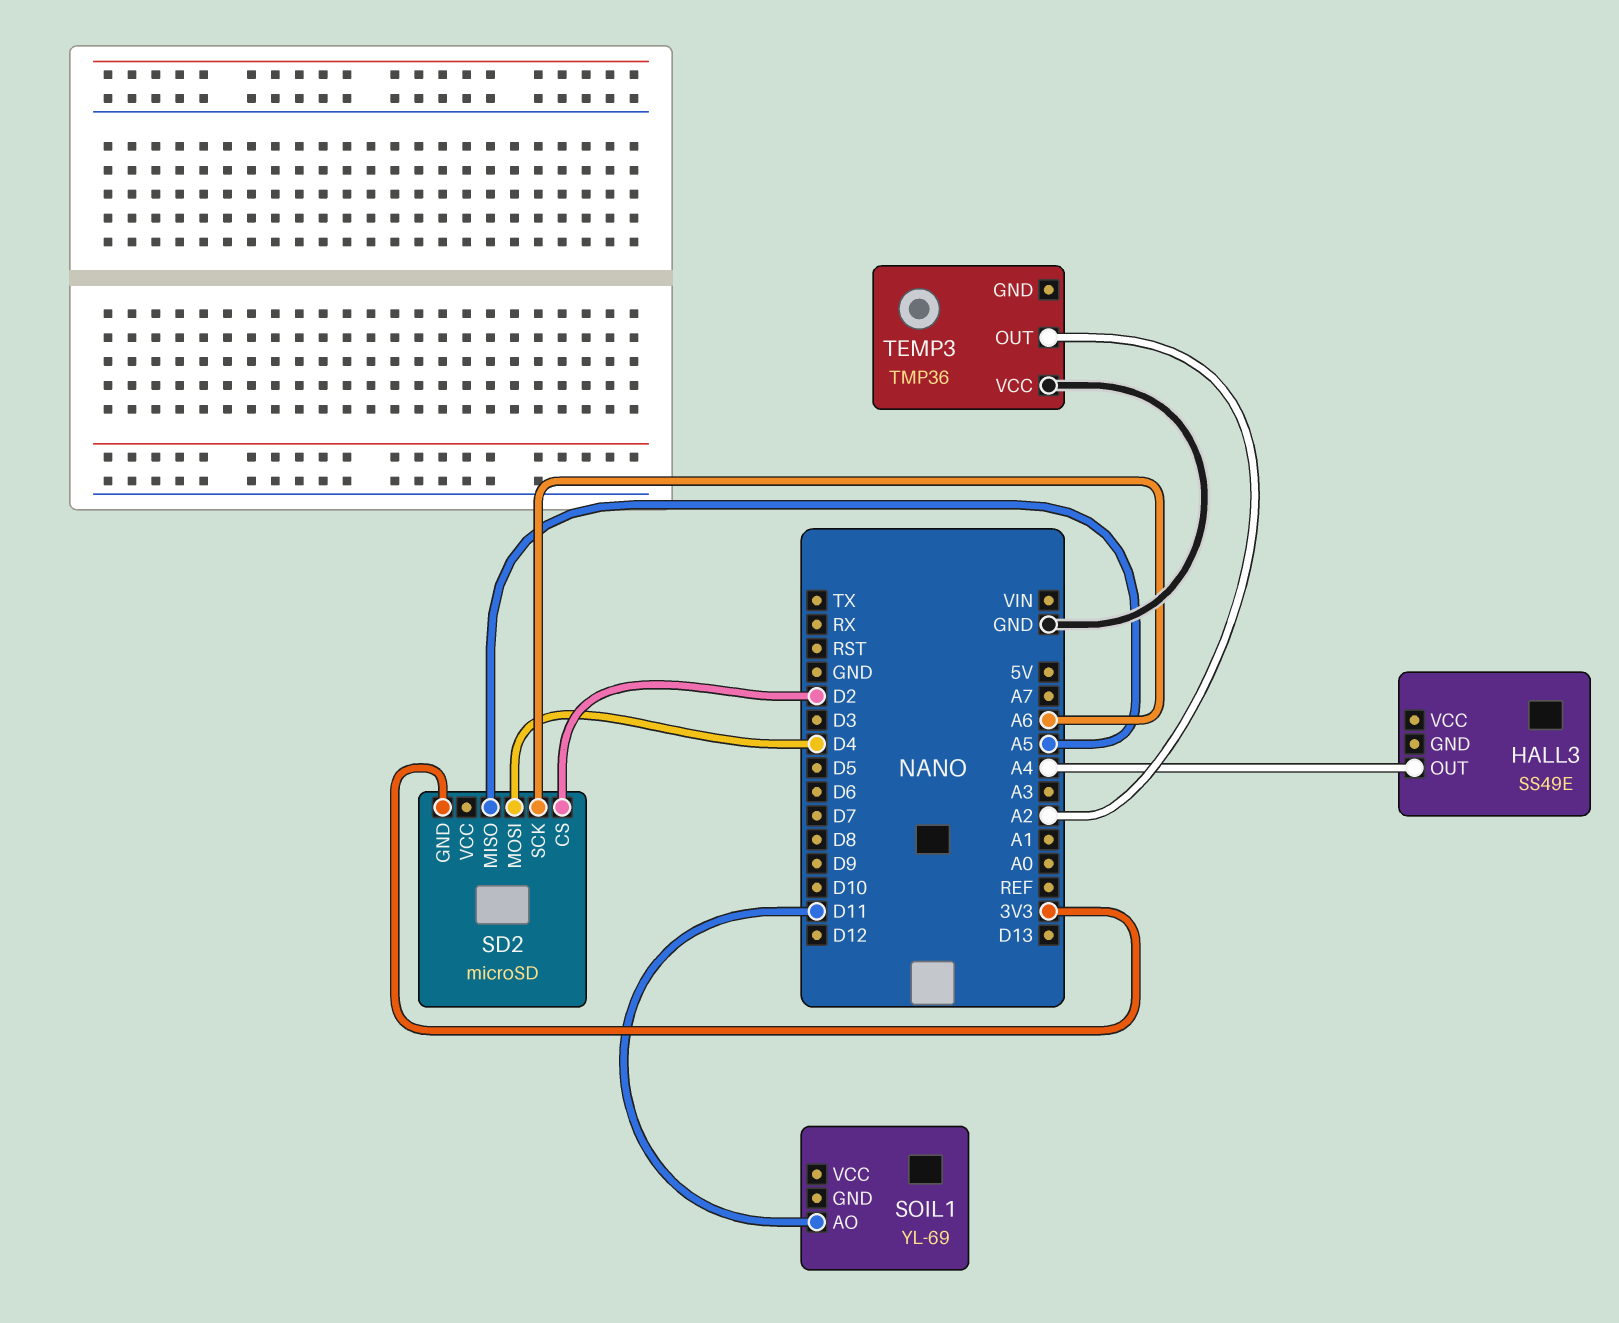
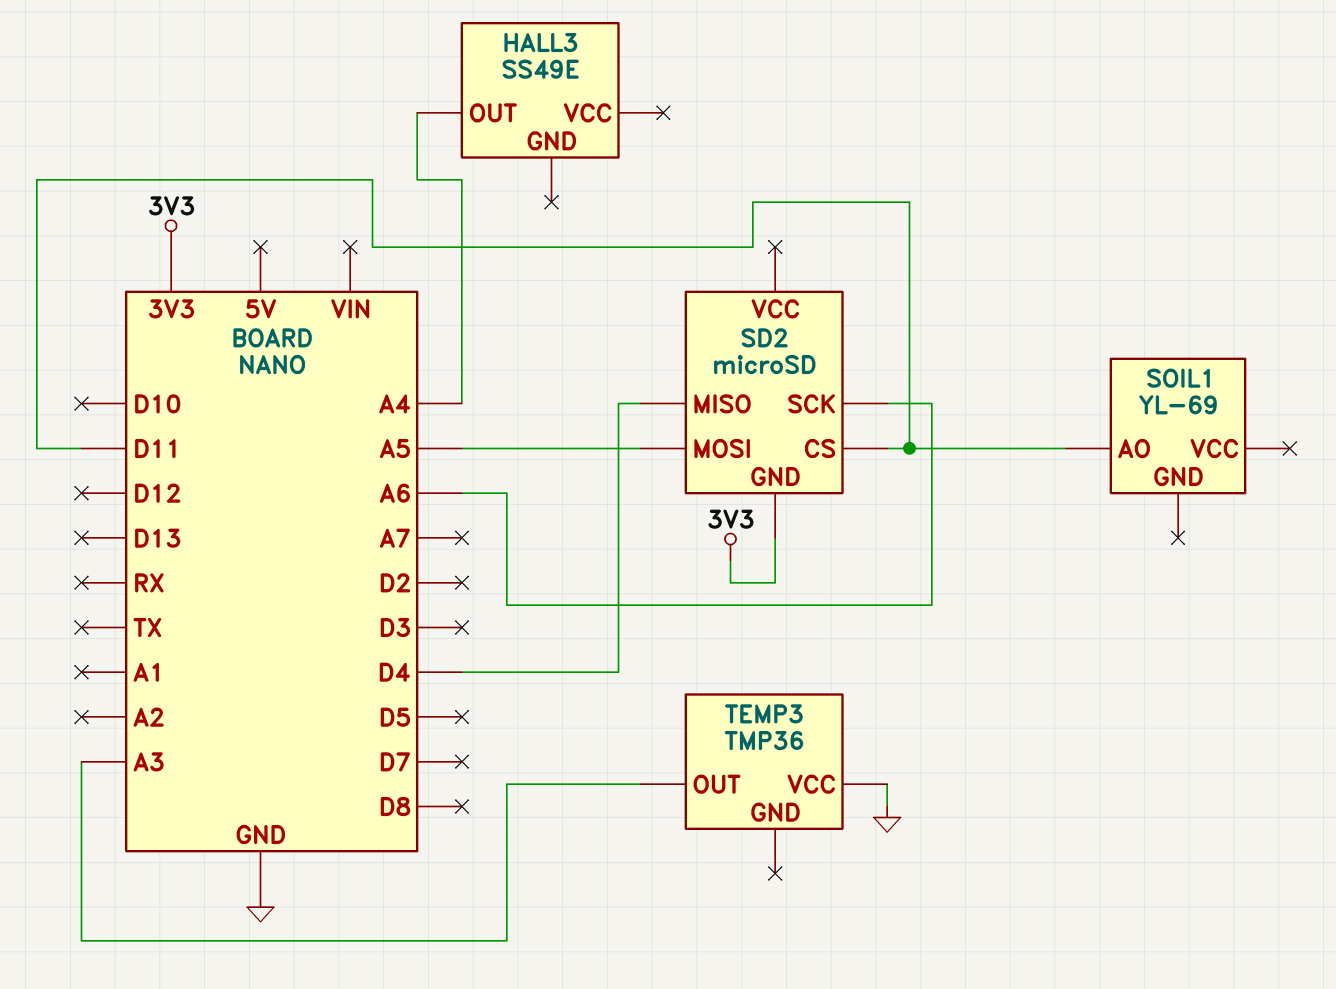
SD2 pin CS: D2 -> D11
SD2 pin MISO: A5 -> D4
SD2 pin MOSI: D4 -> A5
TEMP3 pin OUT: A2 -> A3

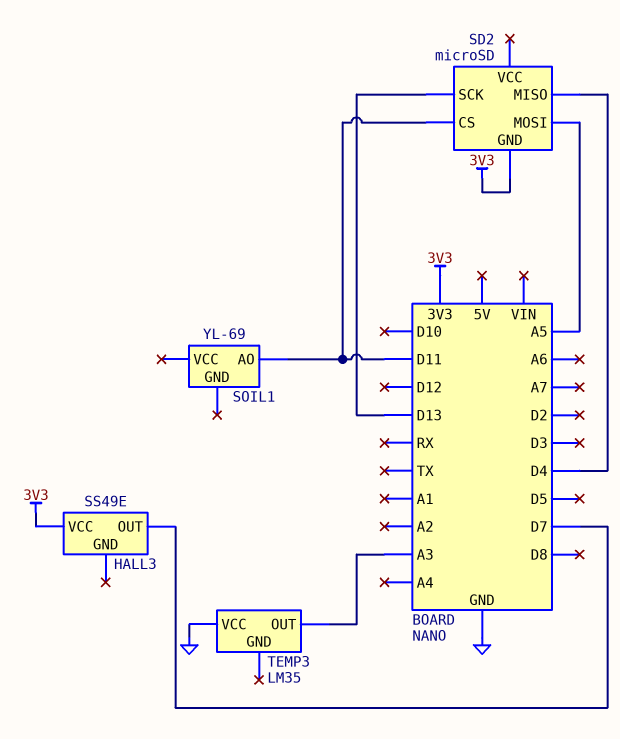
HALL3 pin OUT: A4 -> D7
HALL3 pin VCC: none -> 3V3
SD2 pin SCK: A6 -> D13
TEMP3: TMP36 -> LM35

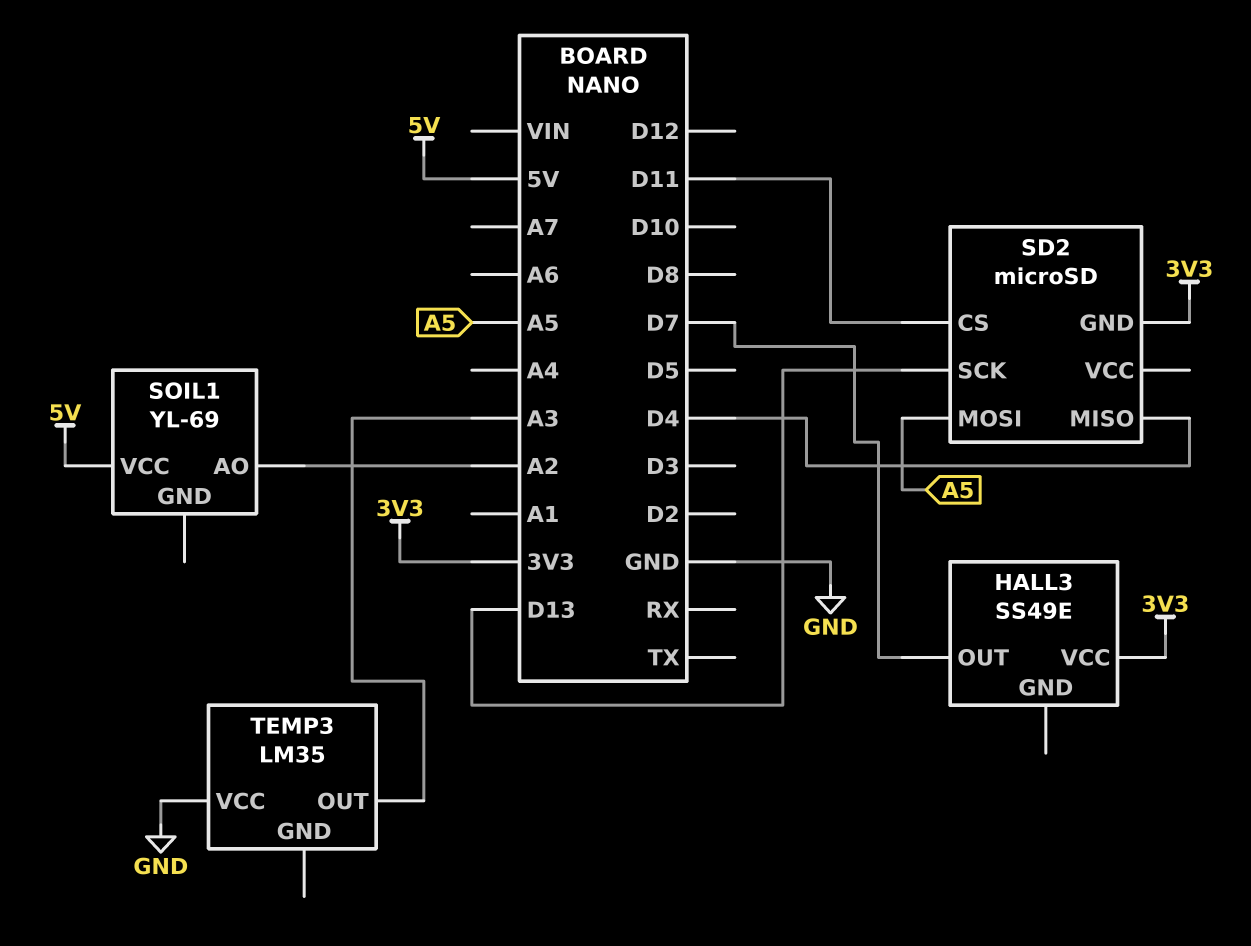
SOIL1 pin AO: D11 -> A2
SOIL1 pin VCC: none -> 5V

